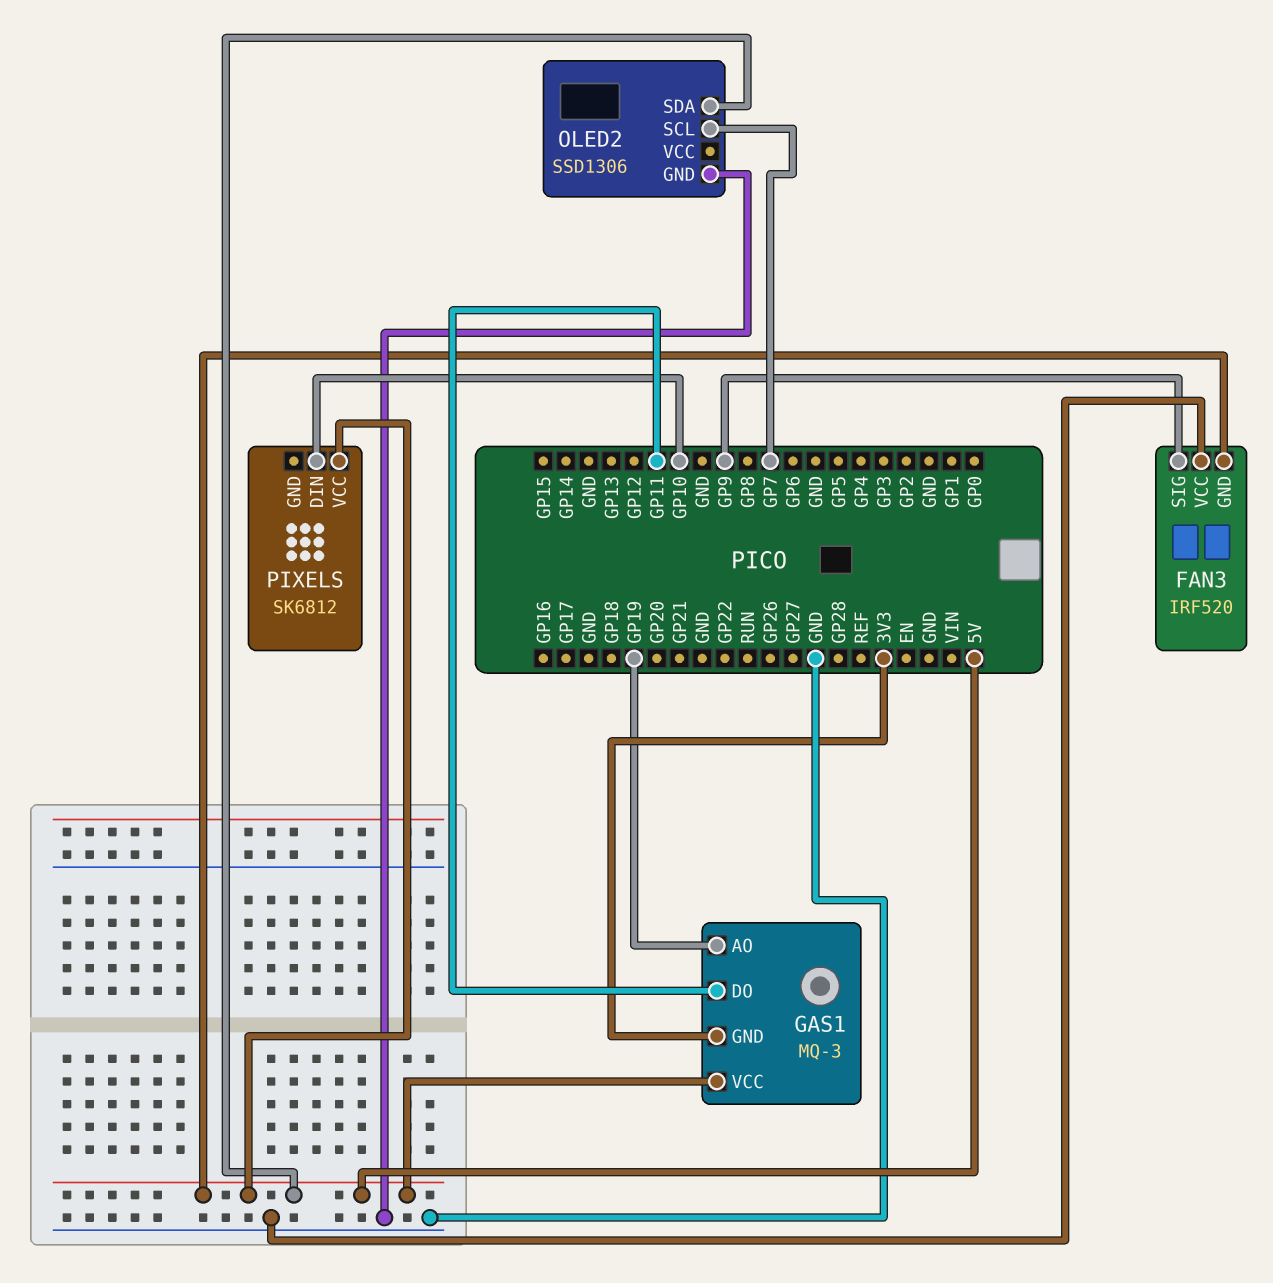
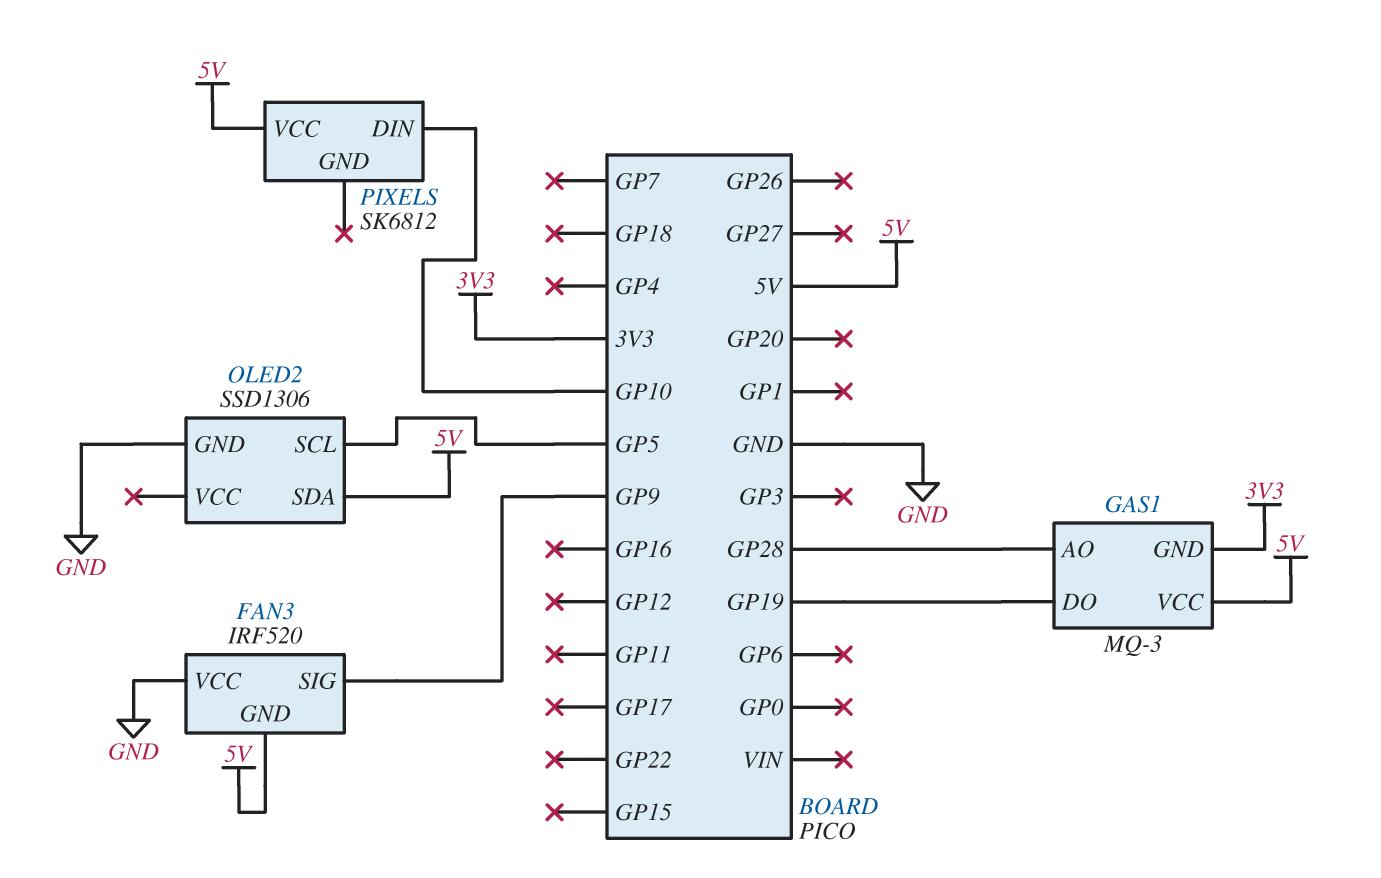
GAS1 pin AO: GP19 -> GP28
GAS1 pin DO: GP11 -> GP19
OLED2 pin SCL: GP7 -> GP5

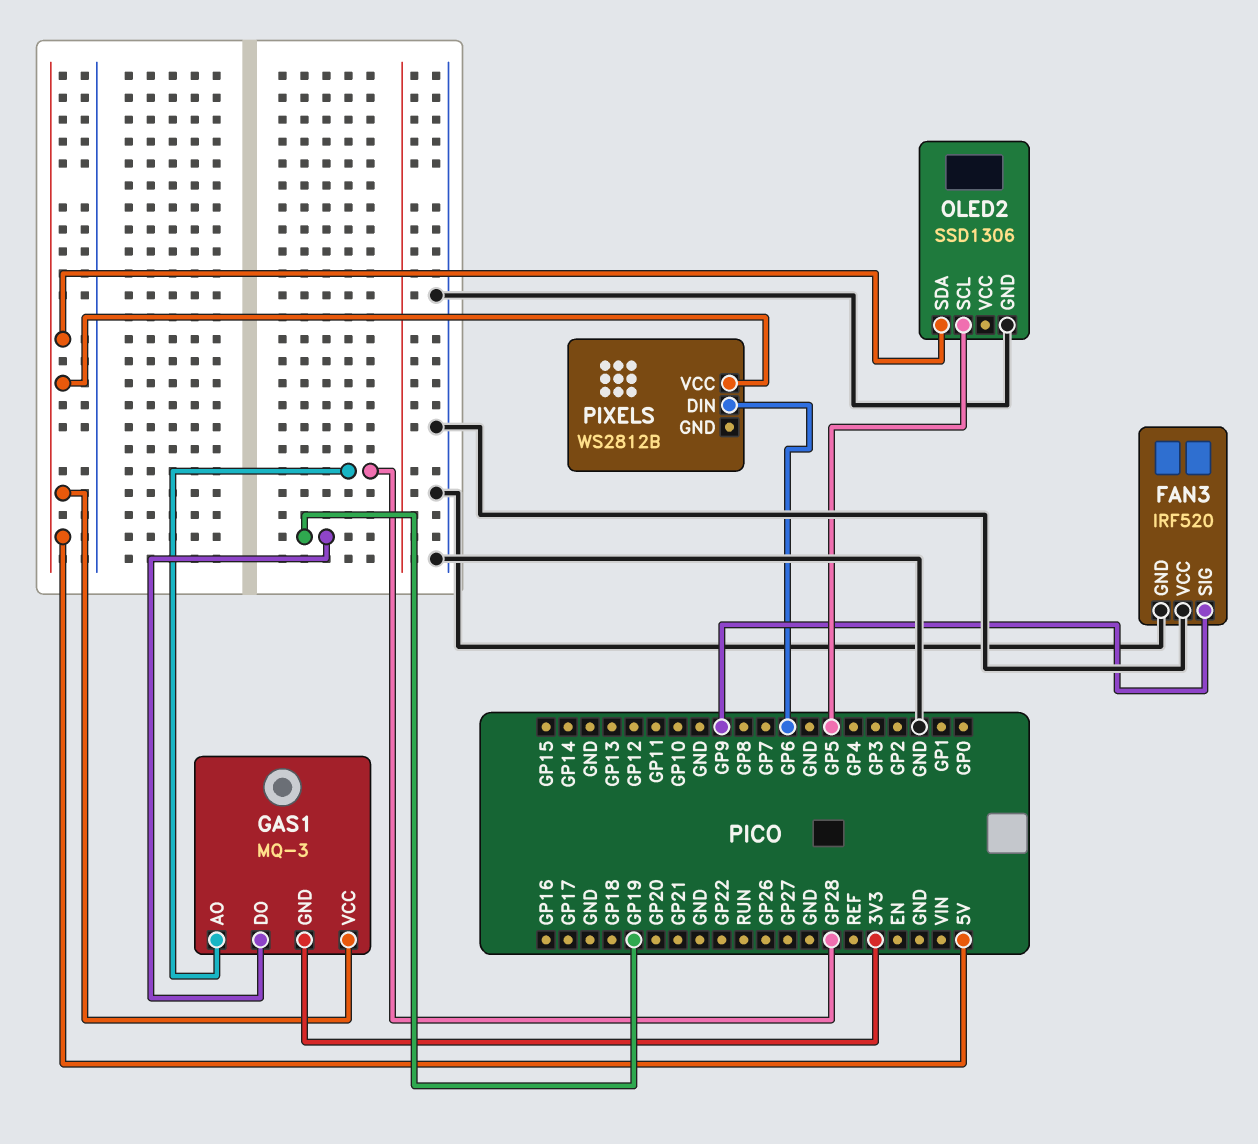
FAN3 pin GND: 5V -> GND
PIXELS: SK6812 -> WS2812B
PIXELS pin DIN: GP10 -> GP6

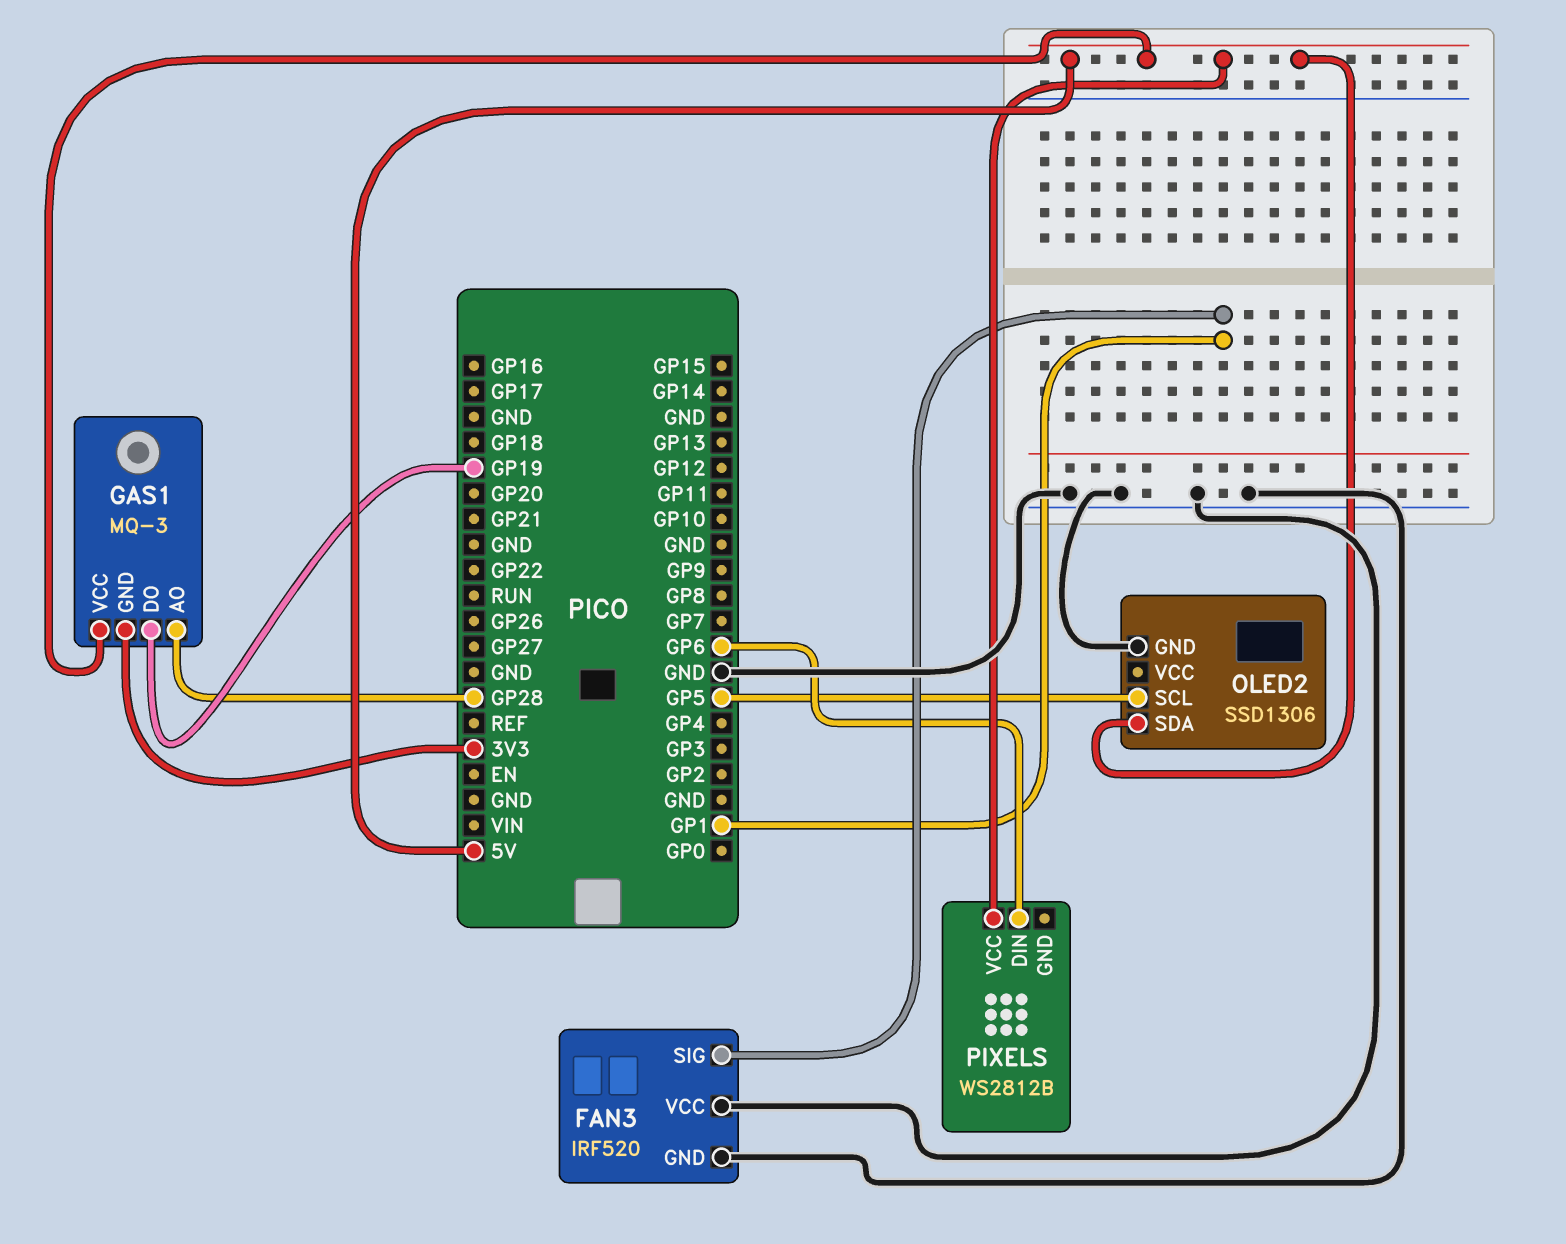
FAN3 pin SIG: GP9 -> GP1

